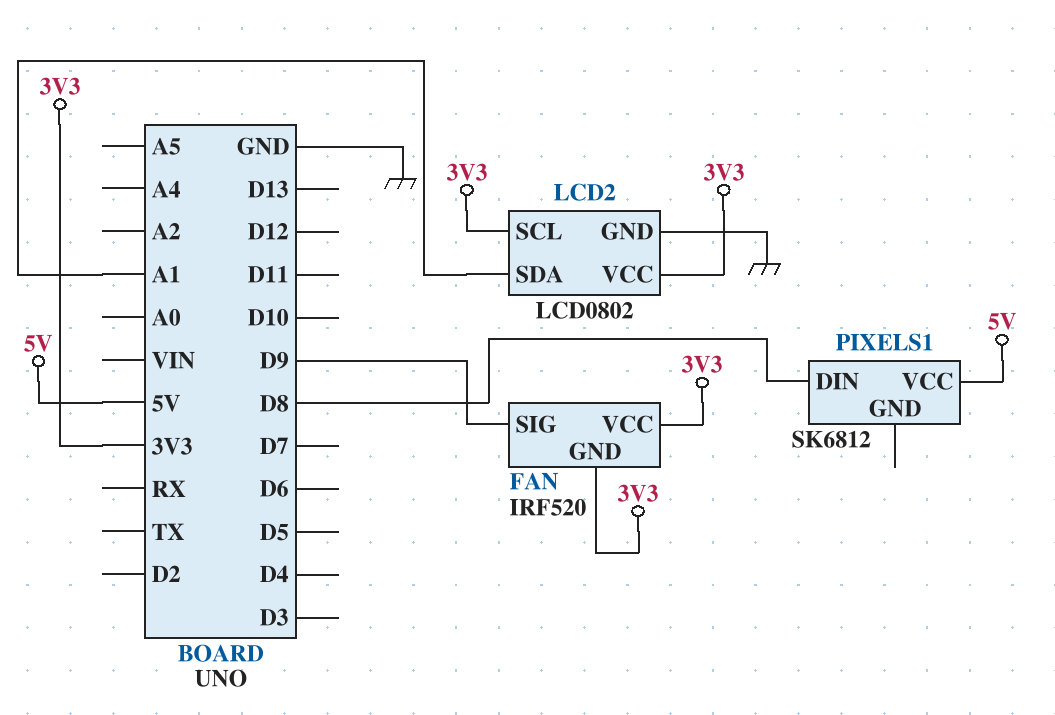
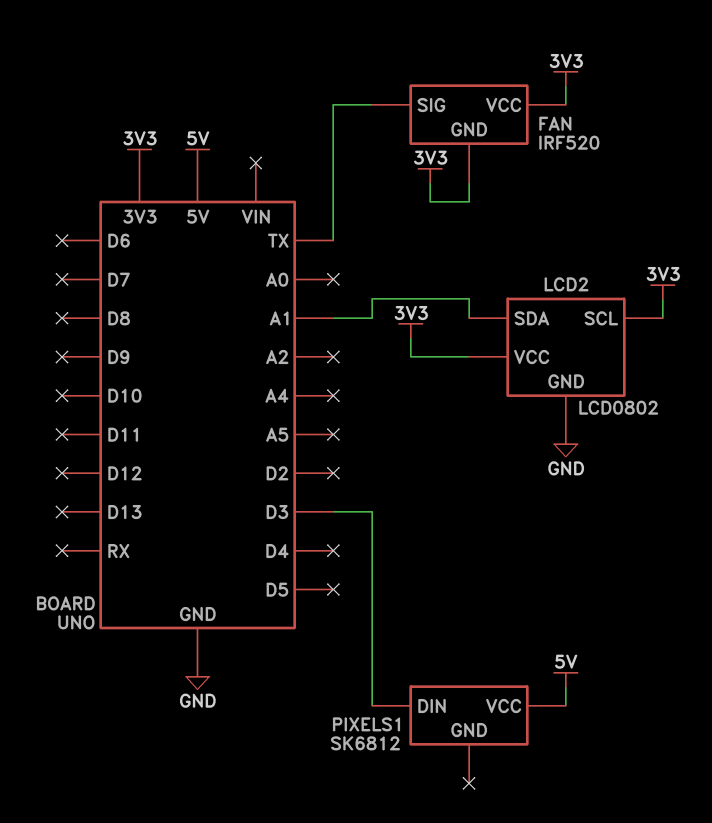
FAN pin SIG: D9 -> TX
PIXELS1 pin DIN: D8 -> D3

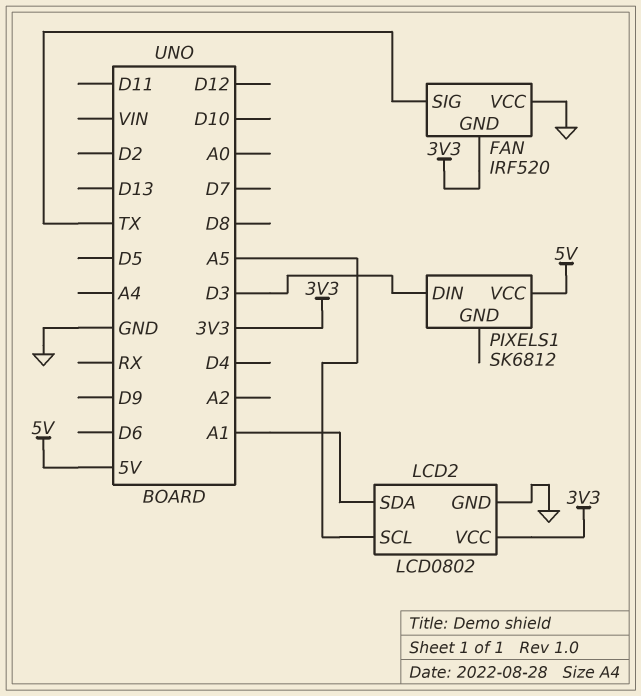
FAN pin VCC: 3V3 -> GND
LCD2 pin SCL: 3V3 -> A5

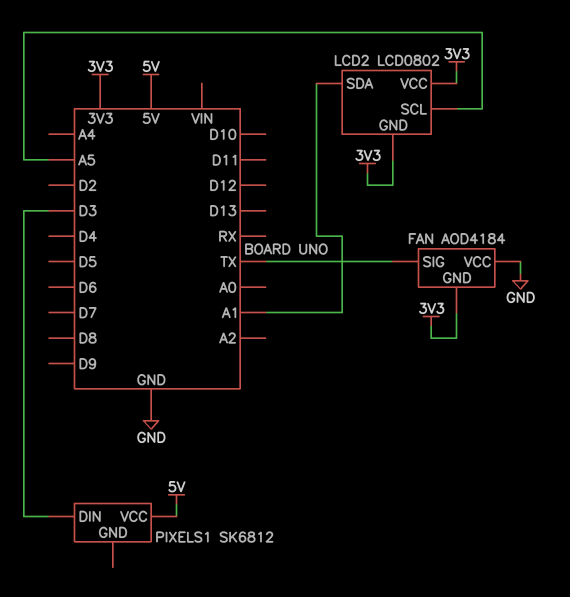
FAN: IRF520 -> AOD4184
LCD2 pin GND: GND -> 3V3

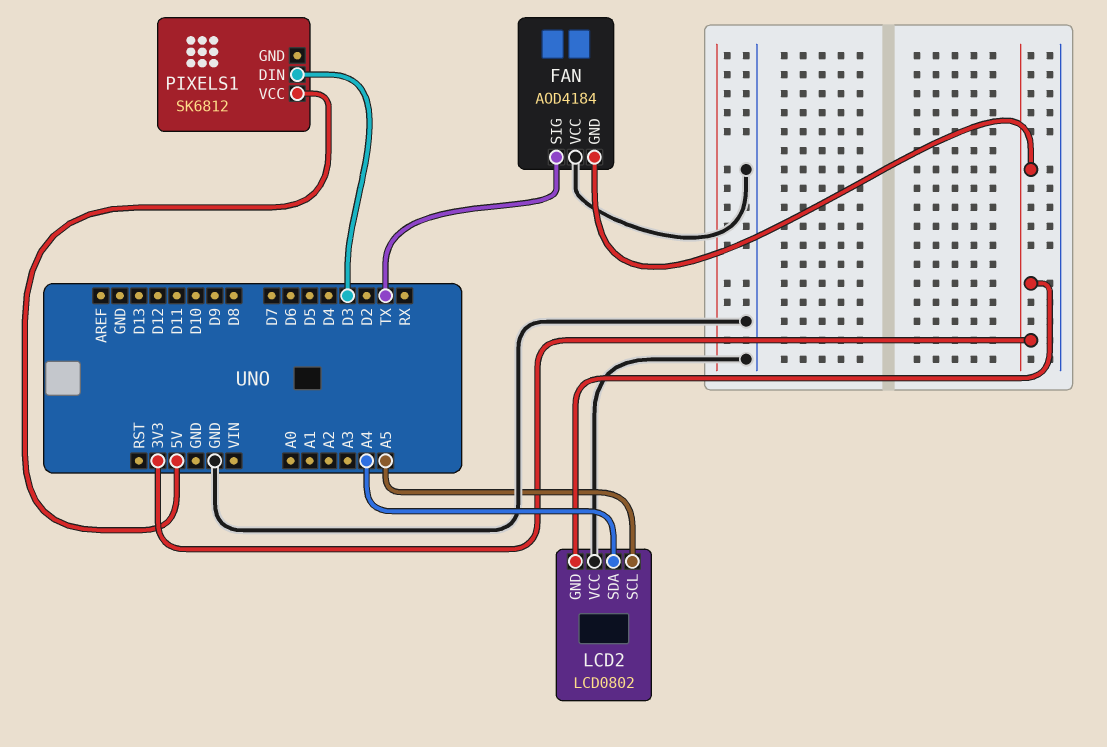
LCD2 pin SDA: A1 -> A4
LCD2 pin VCC: 3V3 -> GND

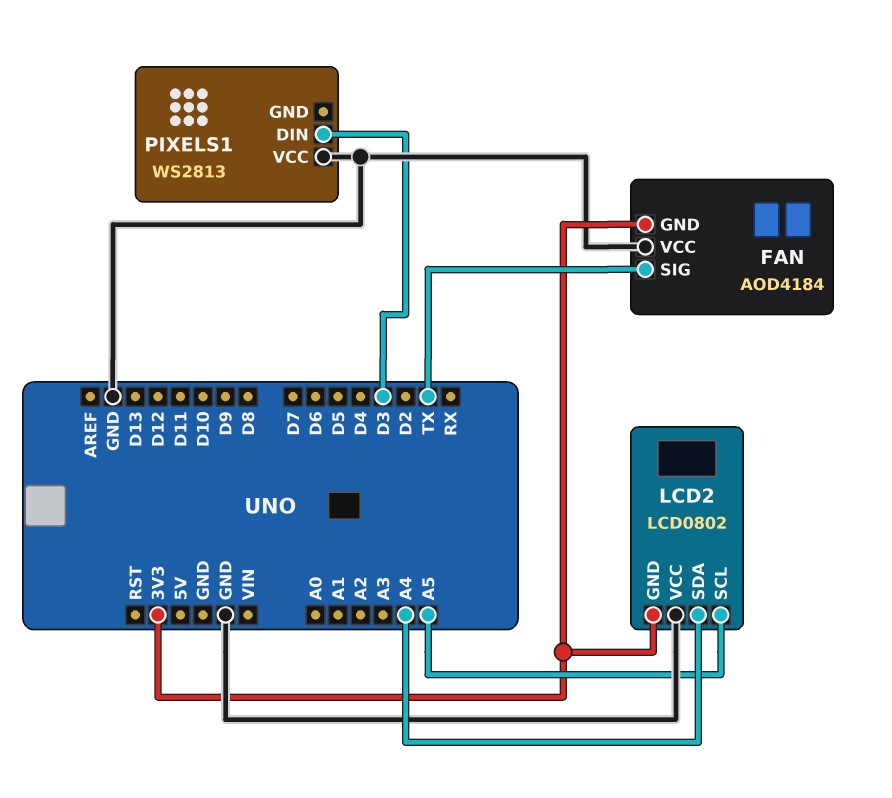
PIXELS1: SK6812 -> WS2813
PIXELS1 pin VCC: 5V -> GND

